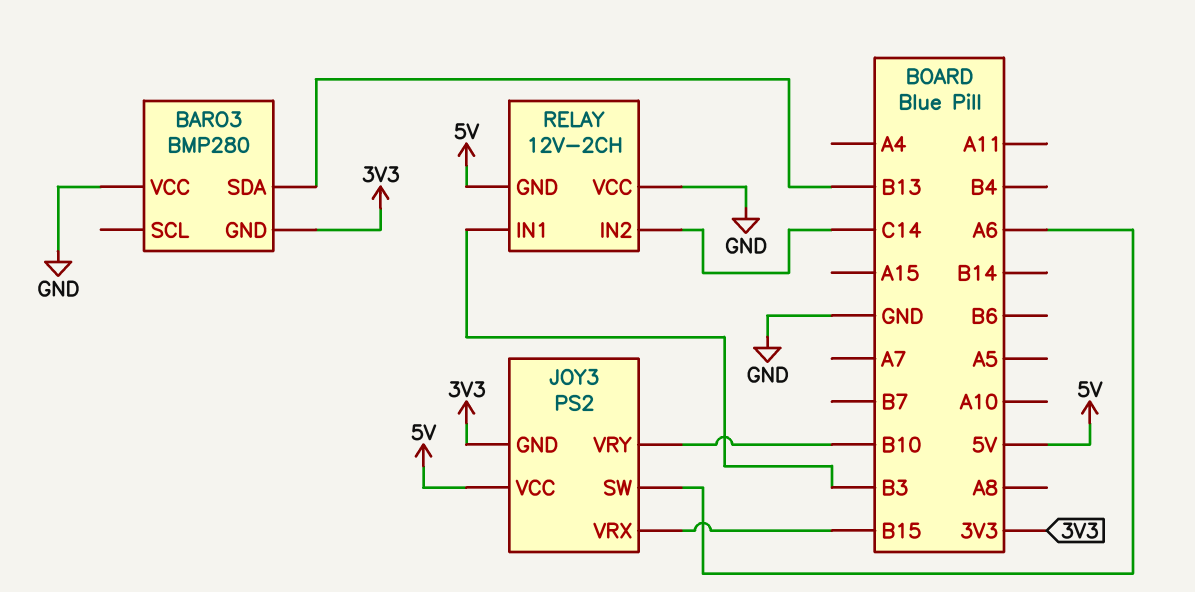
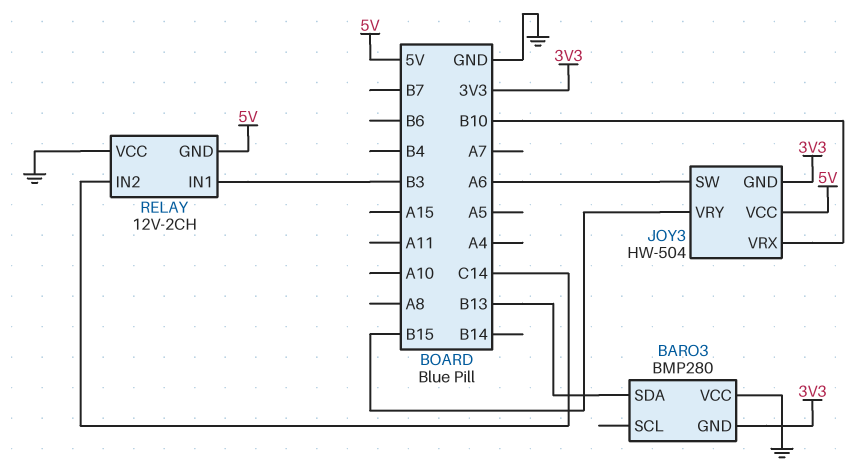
JOY3: PS2 -> HW-504
JOY3 pin VRX: B15 -> B10
JOY3 pin VRY: B10 -> B15

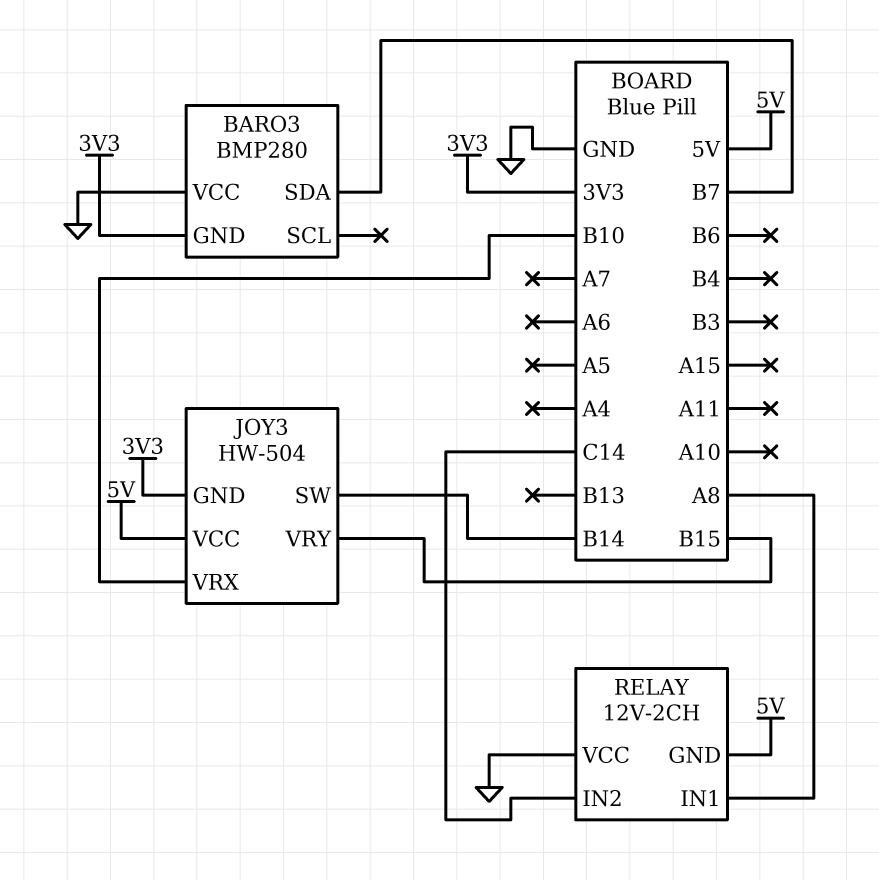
BARO3 pin SDA: B13 -> B7
JOY3 pin SW: A6 -> B14
RELAY pin IN1: B3 -> A8

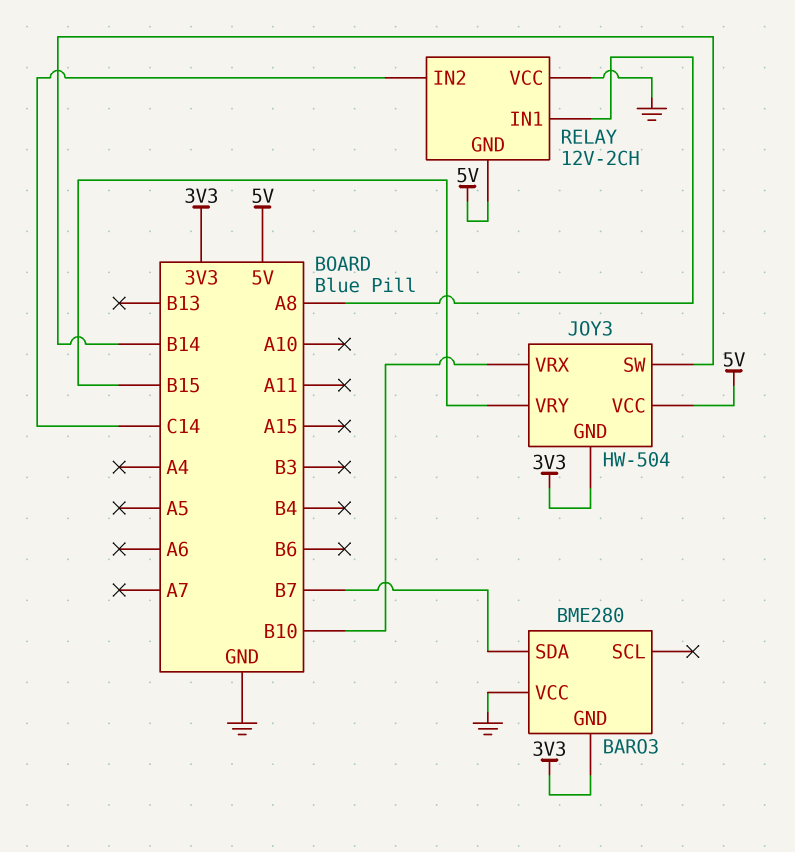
BARO3: BMP280 -> BME280

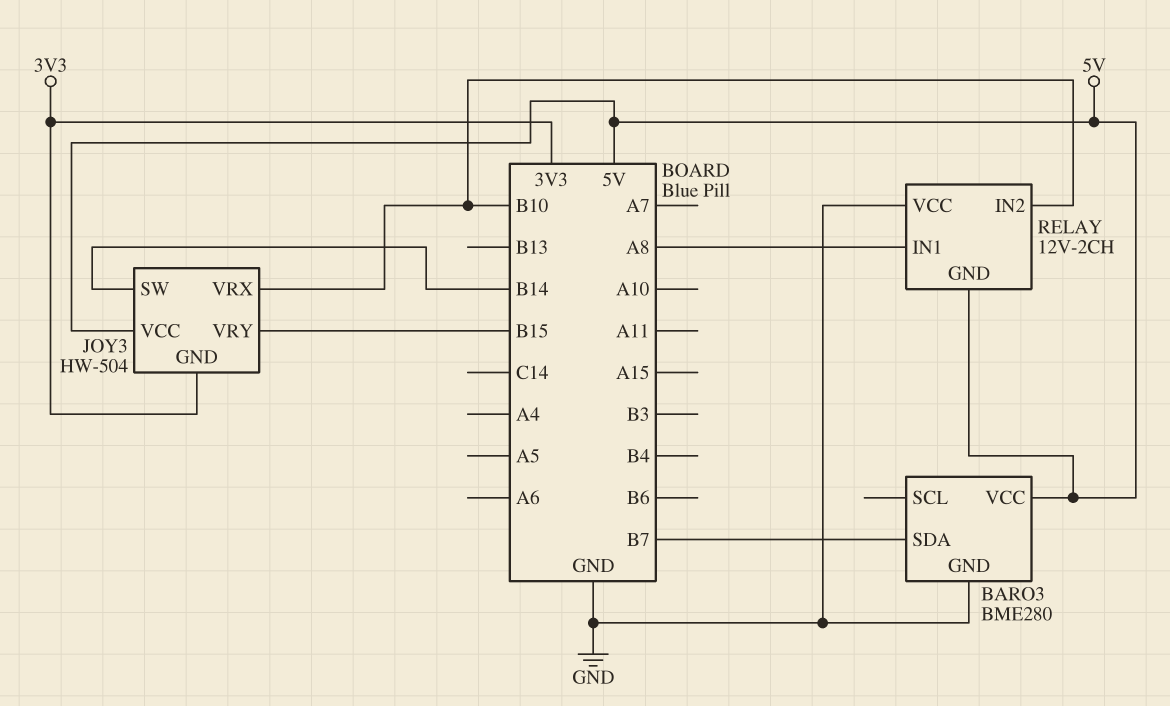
BARO3 pin GND: 3V3 -> GND
BARO3 pin VCC: GND -> 5V
RELAY pin IN2: C14 -> B10

